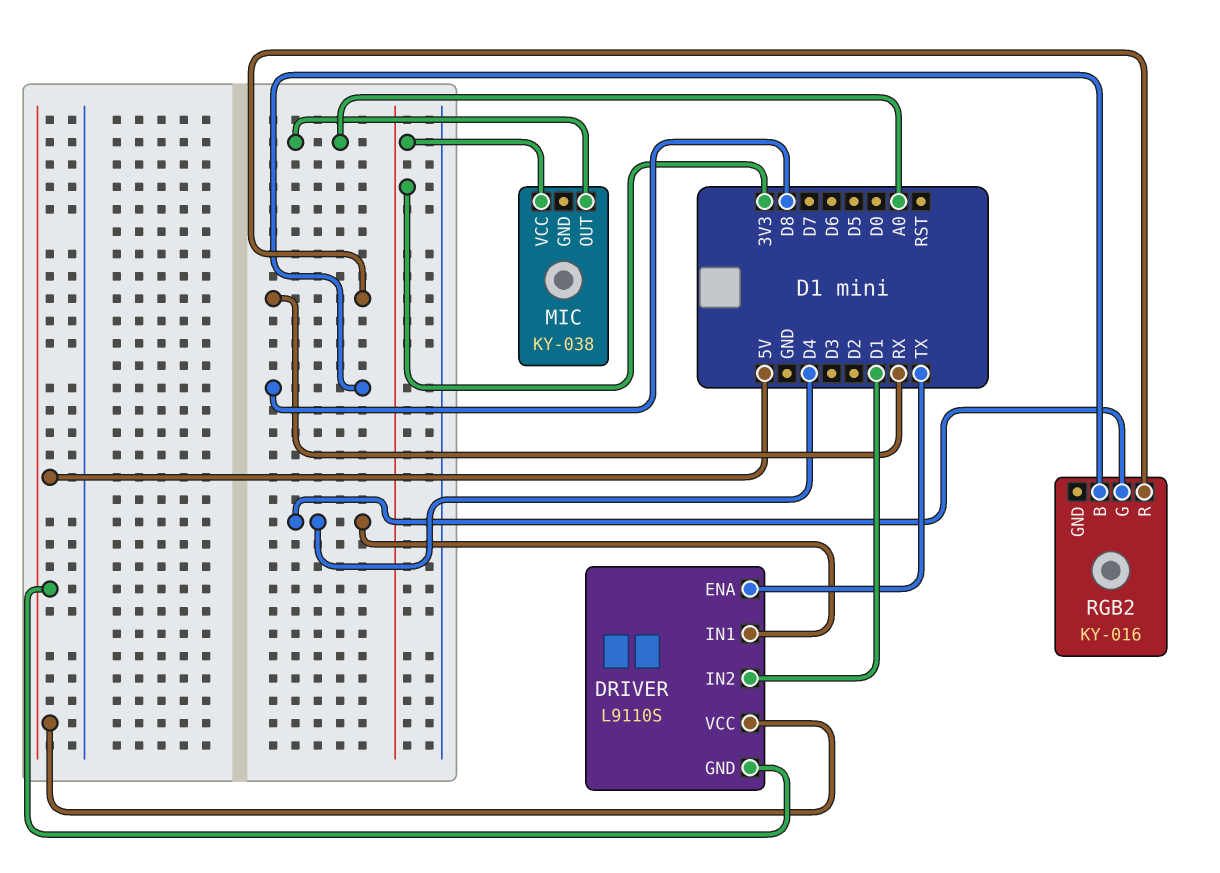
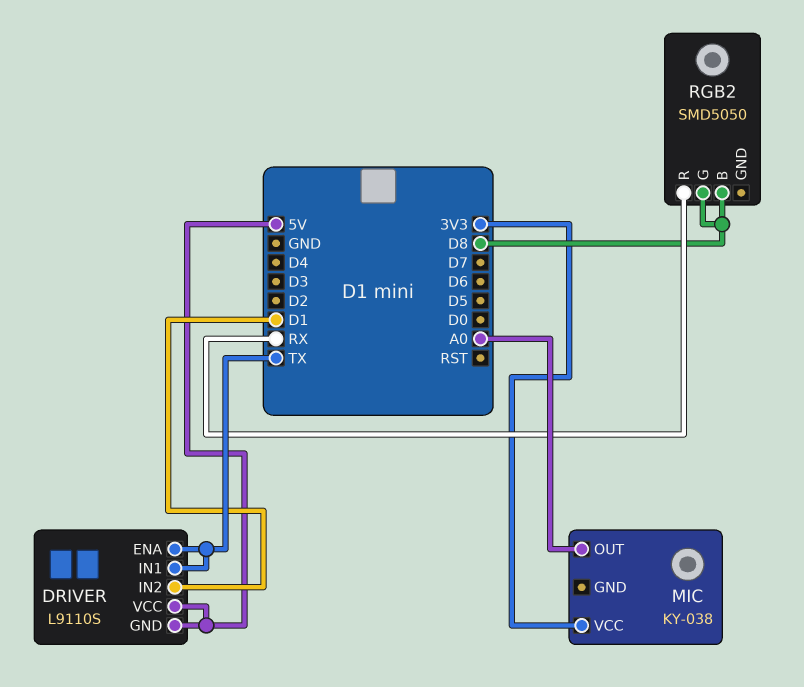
DRIVER pin IN1: D4 -> TX
RGB2: KY-016 -> SMD5050
RGB2 pin G: D4 -> D8

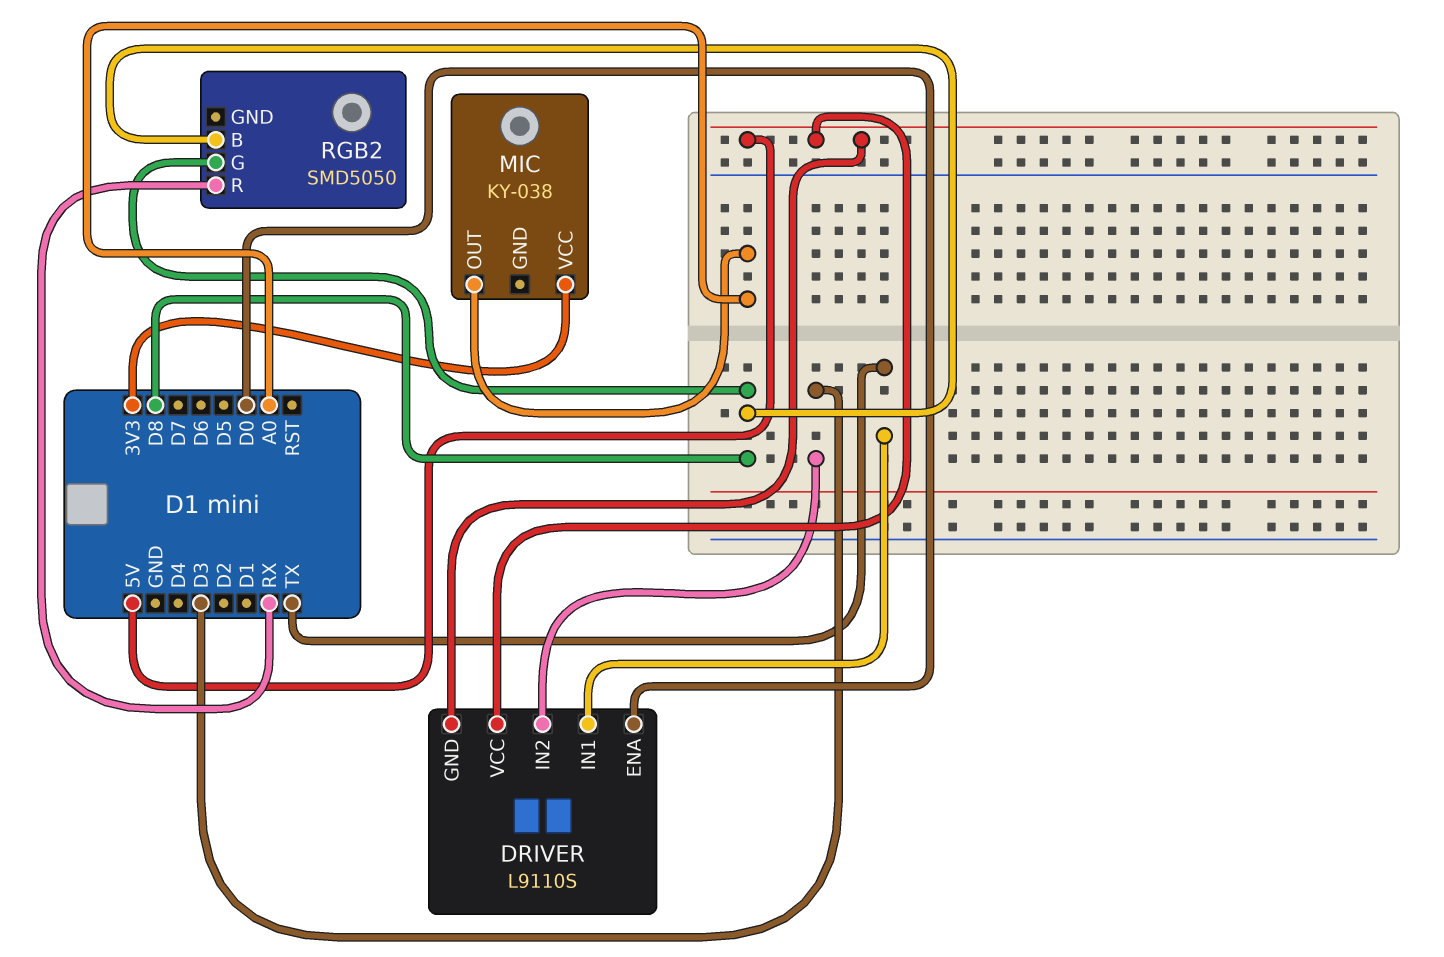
DRIVER pin ENA: TX -> D0
DRIVER pin IN2: D1 -> D3

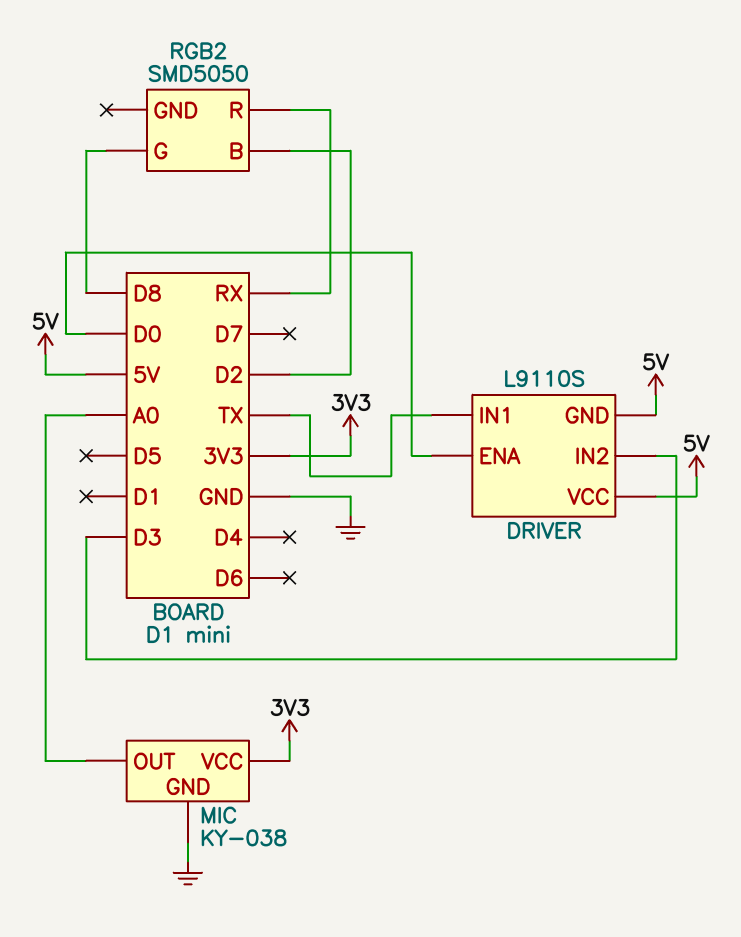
MIC pin GND: none -> GND
RGB2 pin B: D8 -> D2

